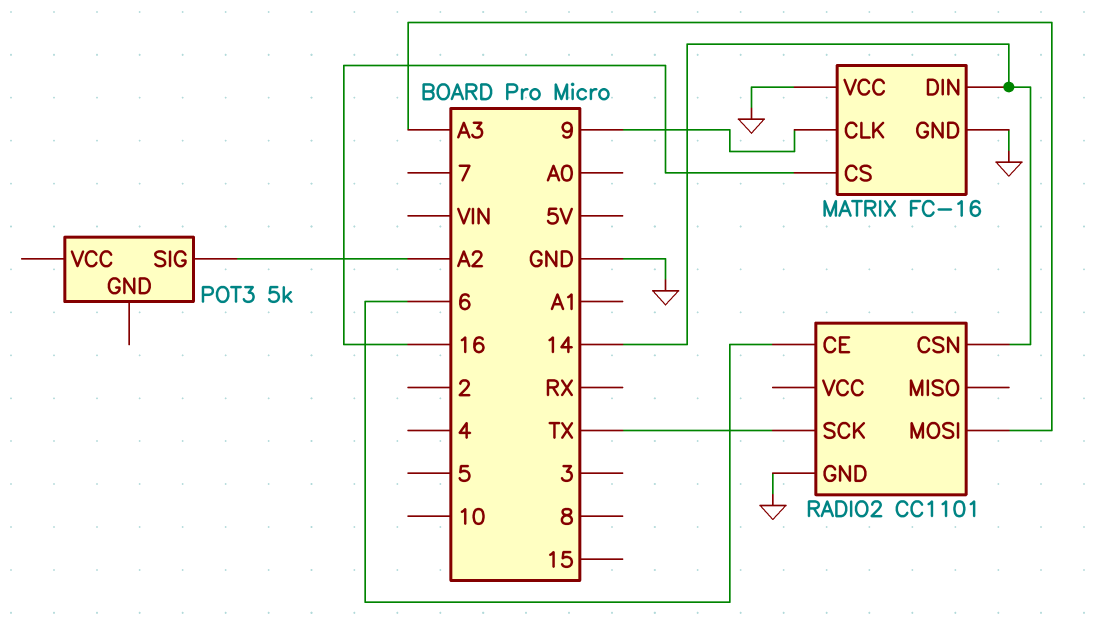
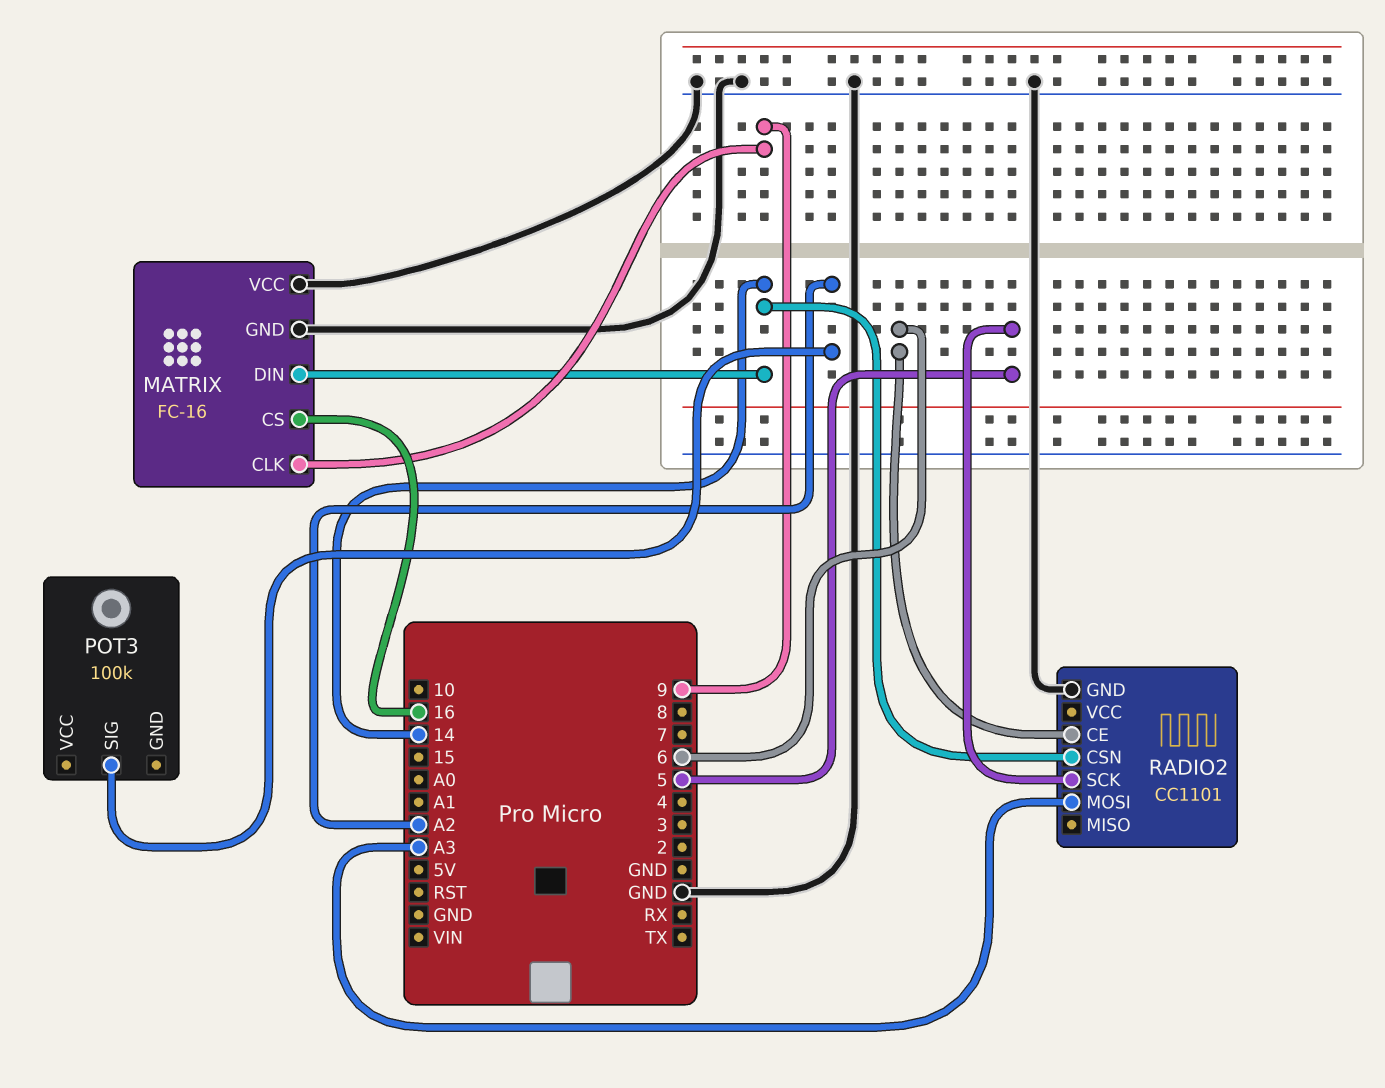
POT3: 5k -> 100k
RADIO2 pin SCK: TX -> 5

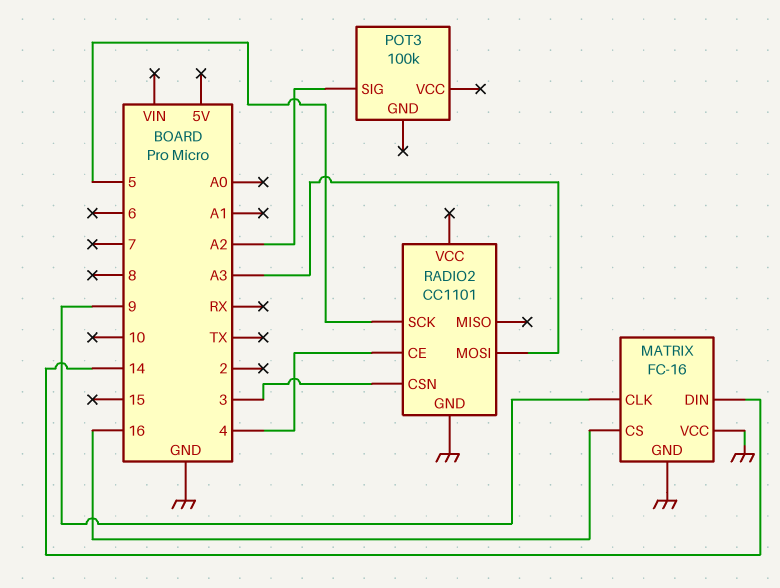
RADIO2 pin CE: 6 -> 4
RADIO2 pin CSN: 14 -> 3

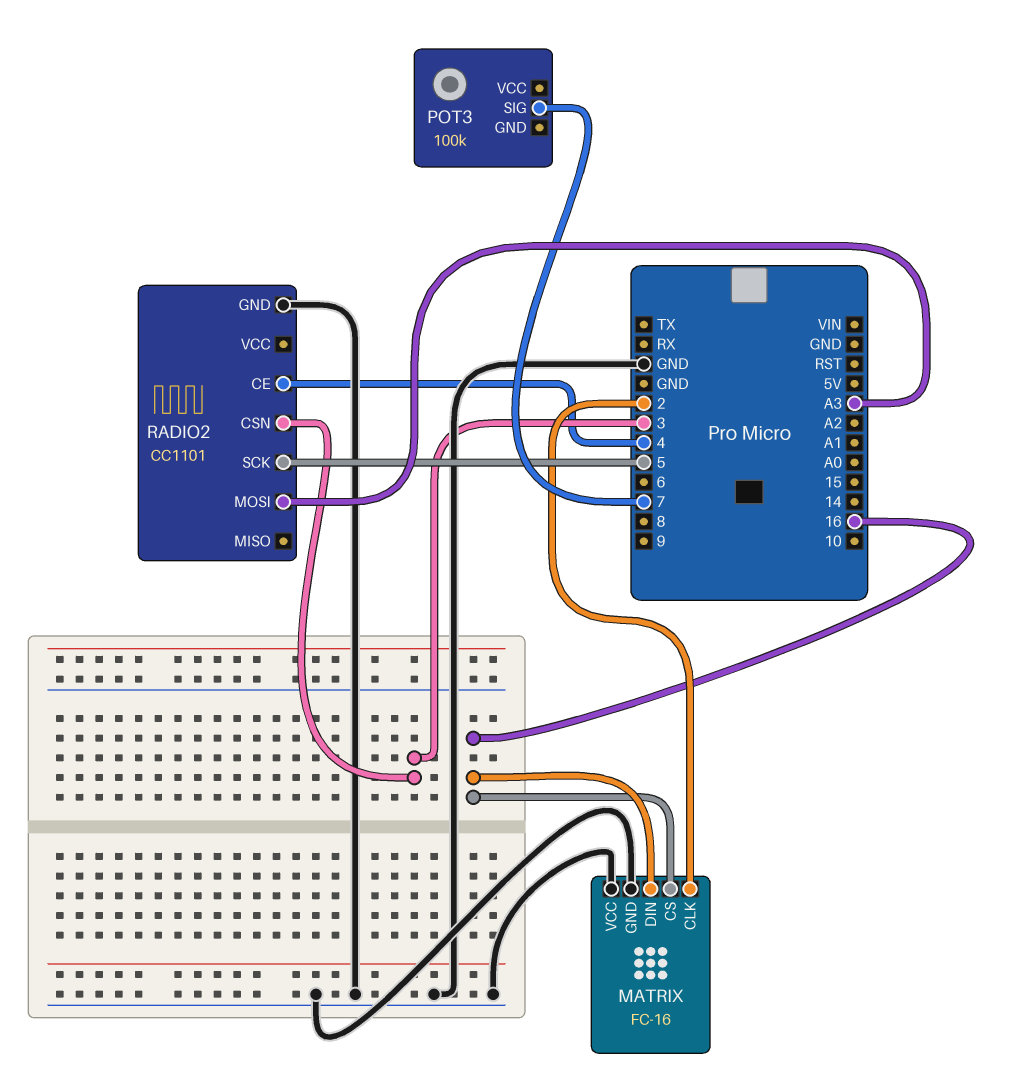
MATRIX pin CLK: 9 -> 2
MATRIX pin DIN: 14 -> 16
POT3 pin SIG: A2 -> 7

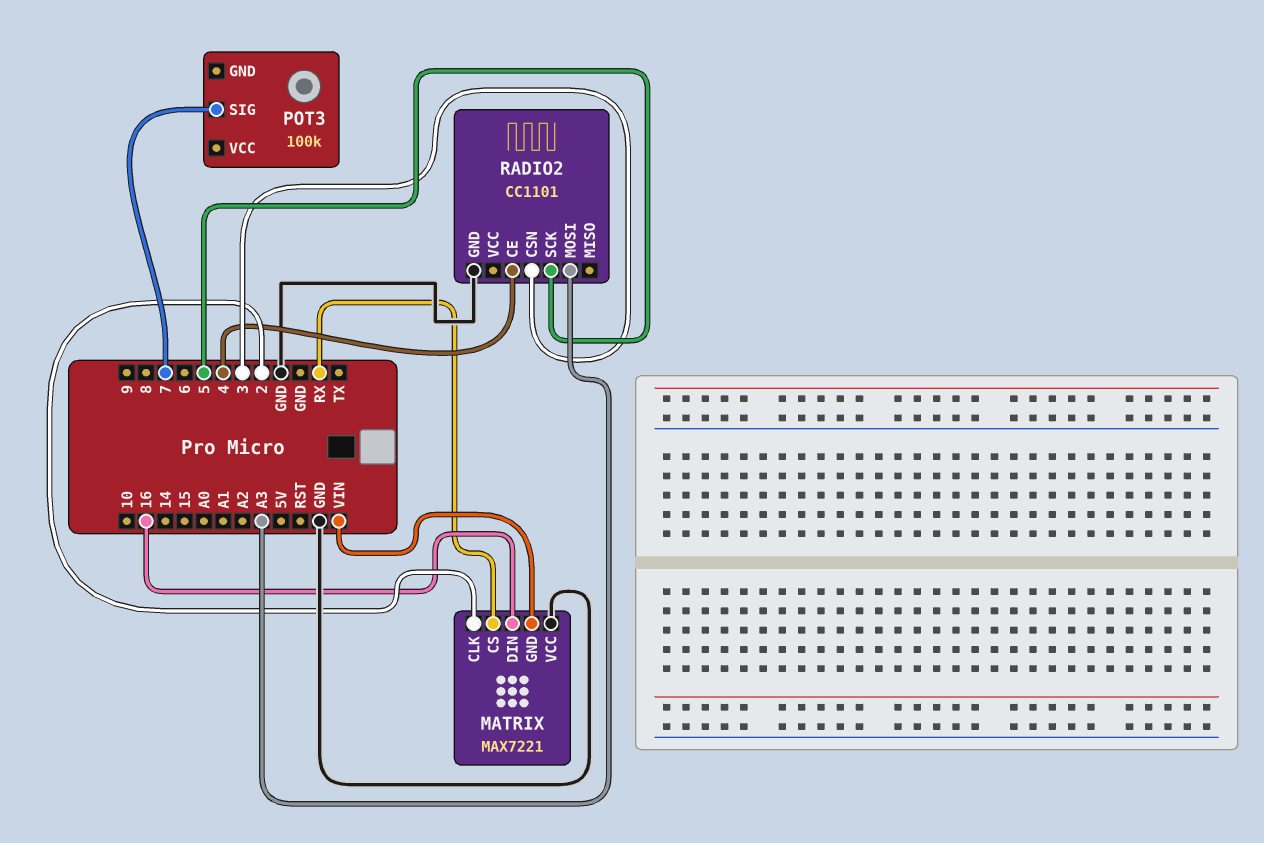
MATRIX: FC-16 -> MAX7221
MATRIX pin CS: 16 -> RX
MATRIX pin GND: GND -> VIN

